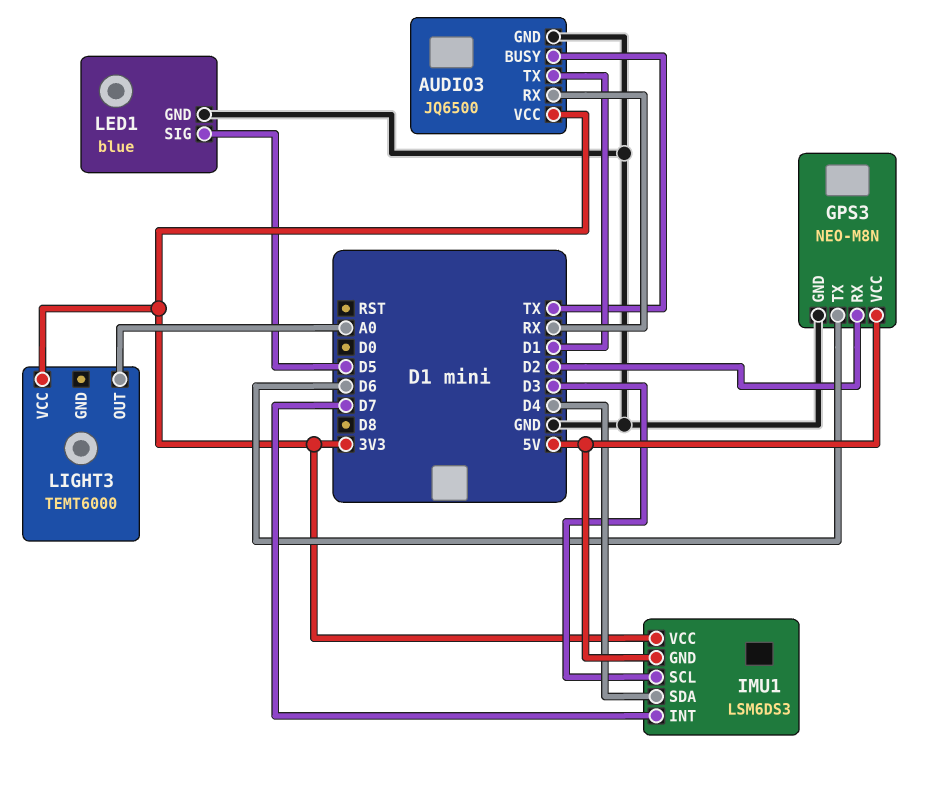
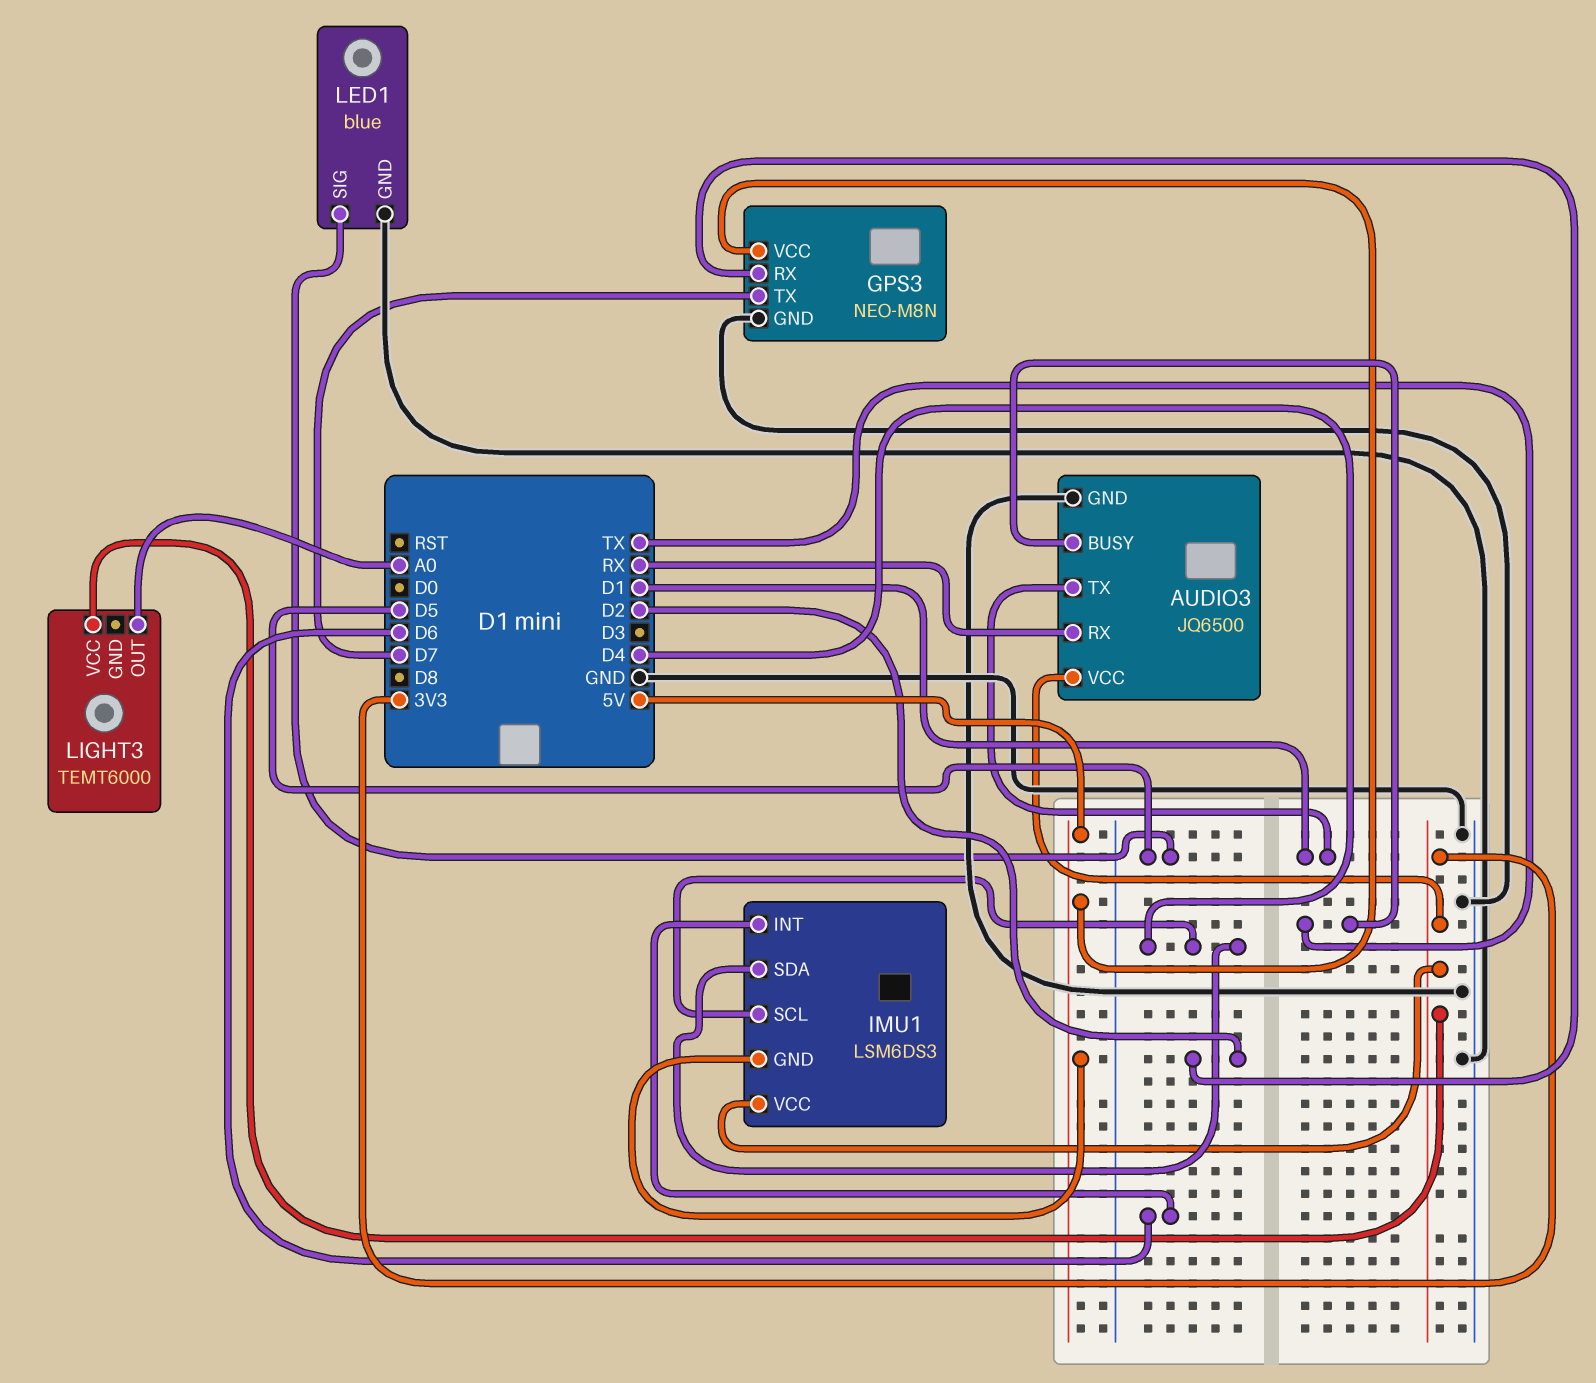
GPS3 pin TX: D6 -> D7
IMU1 pin INT: D7 -> D6
IMU1 pin SCL: D3 -> D4

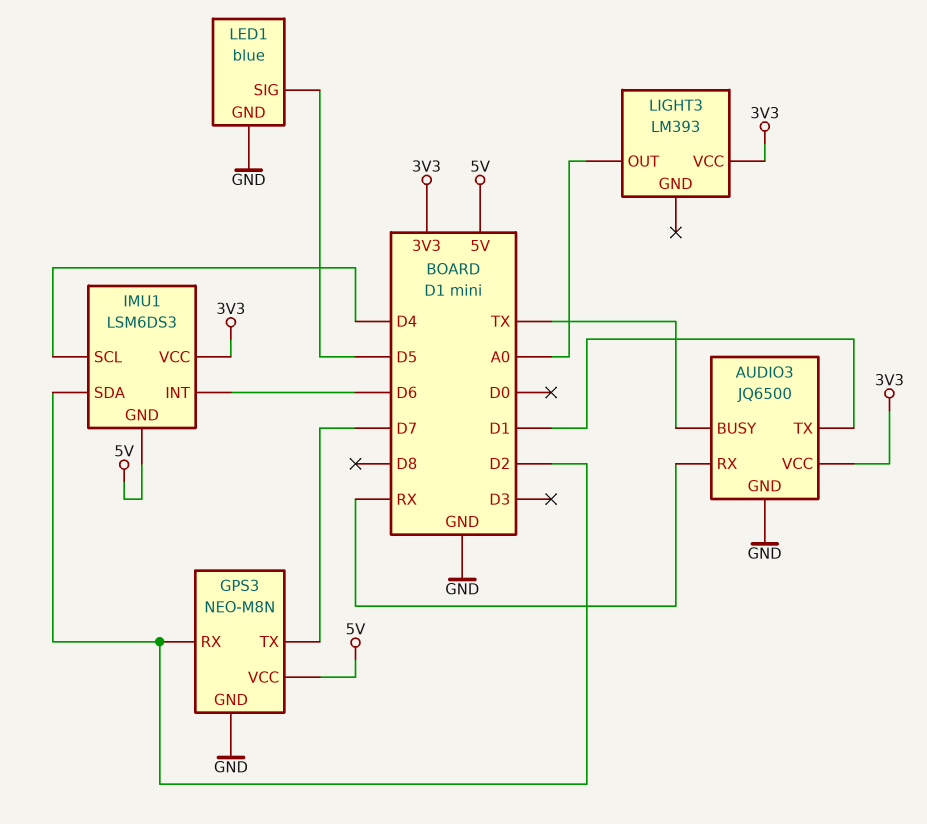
IMU1 pin SDA: D4 -> D2
LIGHT3: TEMT6000 -> LM393

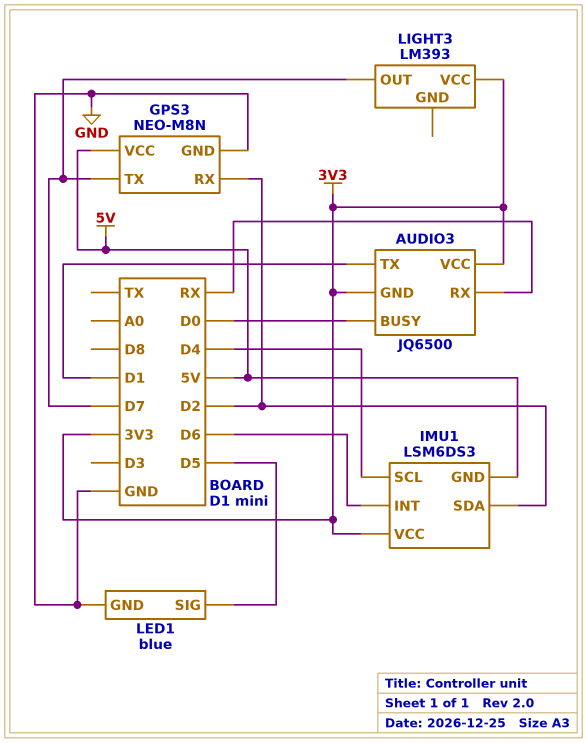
AUDIO3 pin BUSY: TX -> D0
AUDIO3 pin GND: GND -> 3V3
LIGHT3 pin OUT: A0 -> D7

